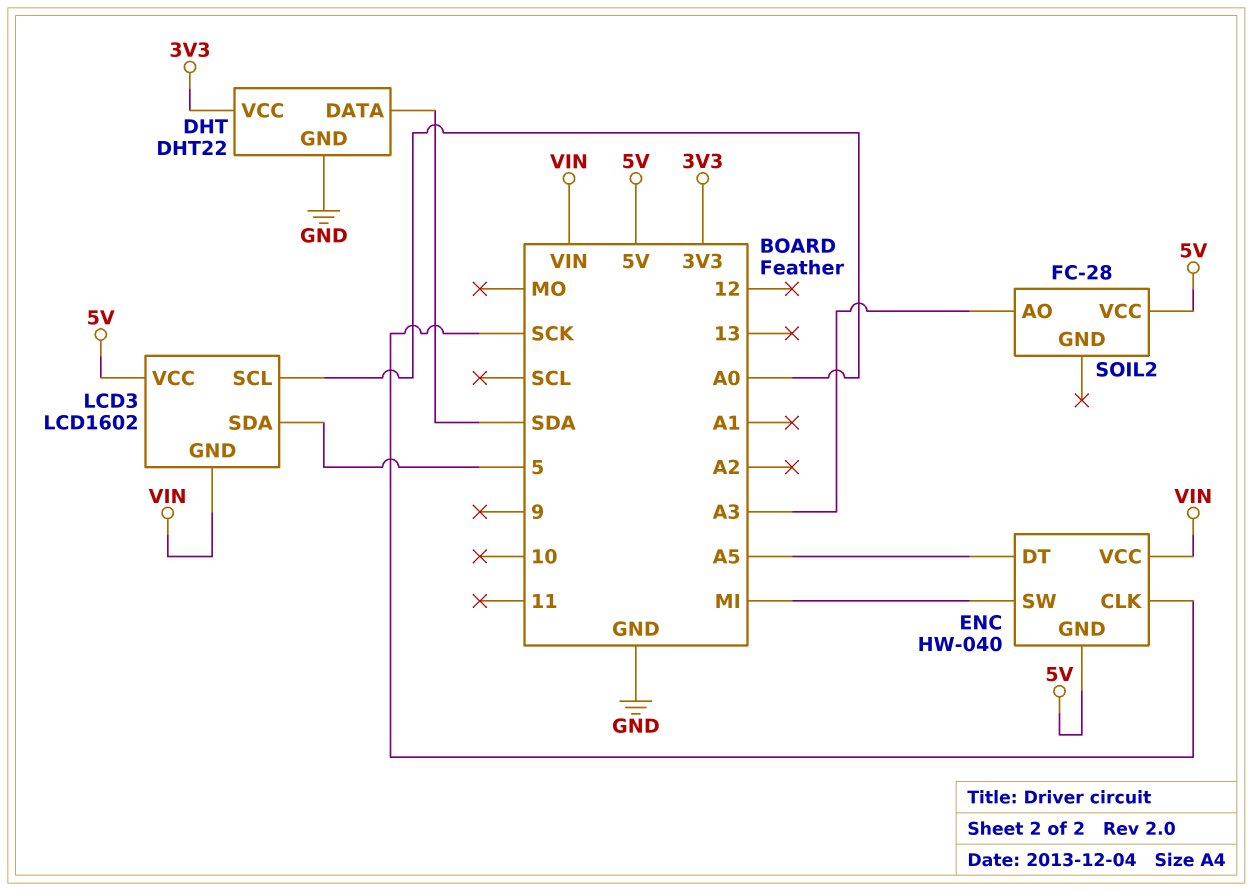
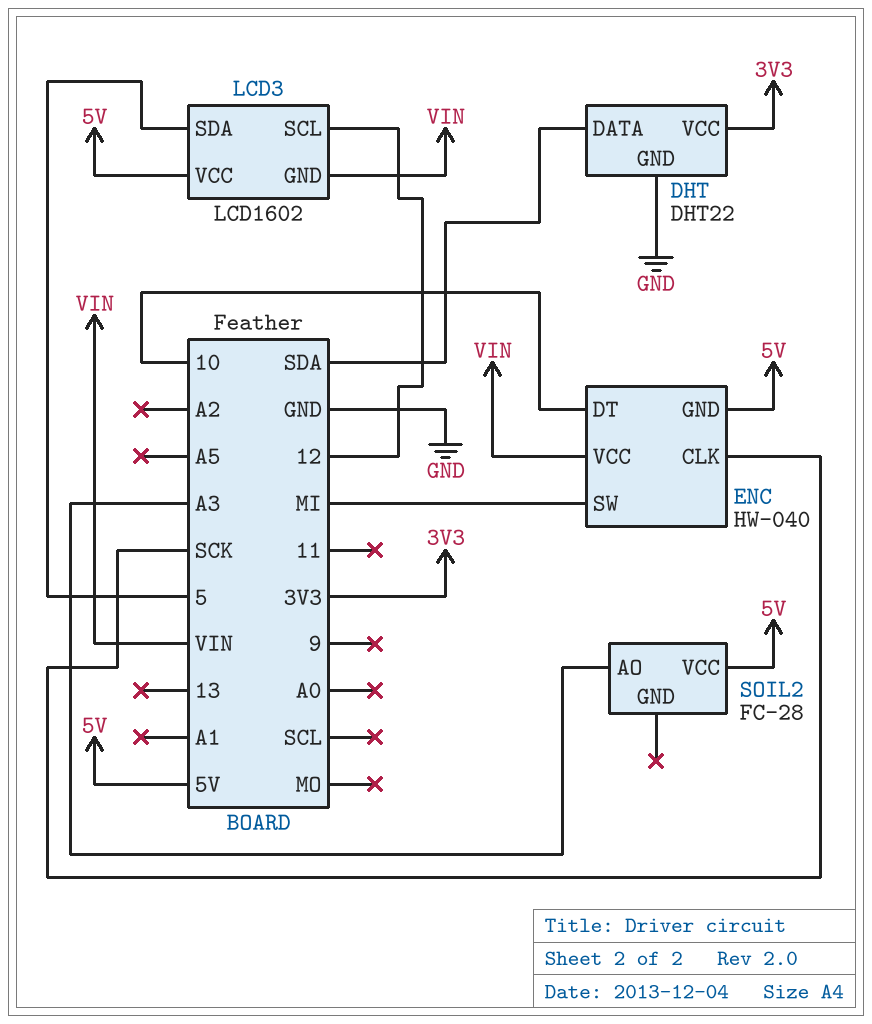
ENC pin DT: A5 -> 10
LCD3 pin SCL: A0 -> 12

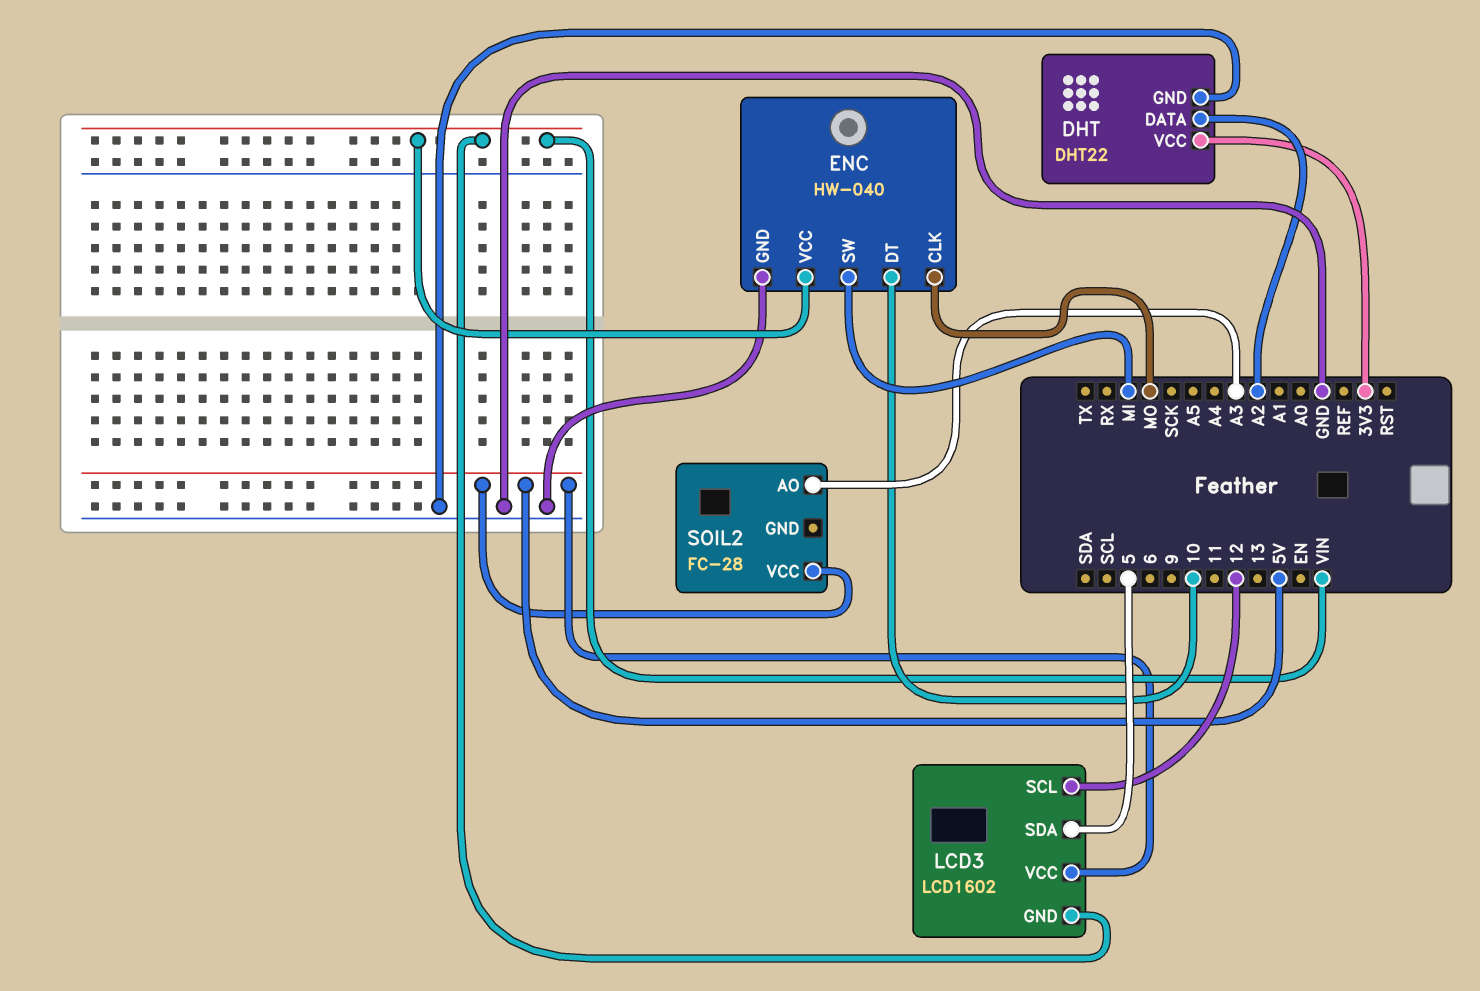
DHT pin DATA: SDA -> A2
ENC pin CLK: SCK -> MO
ENC pin GND: 5V -> GND

